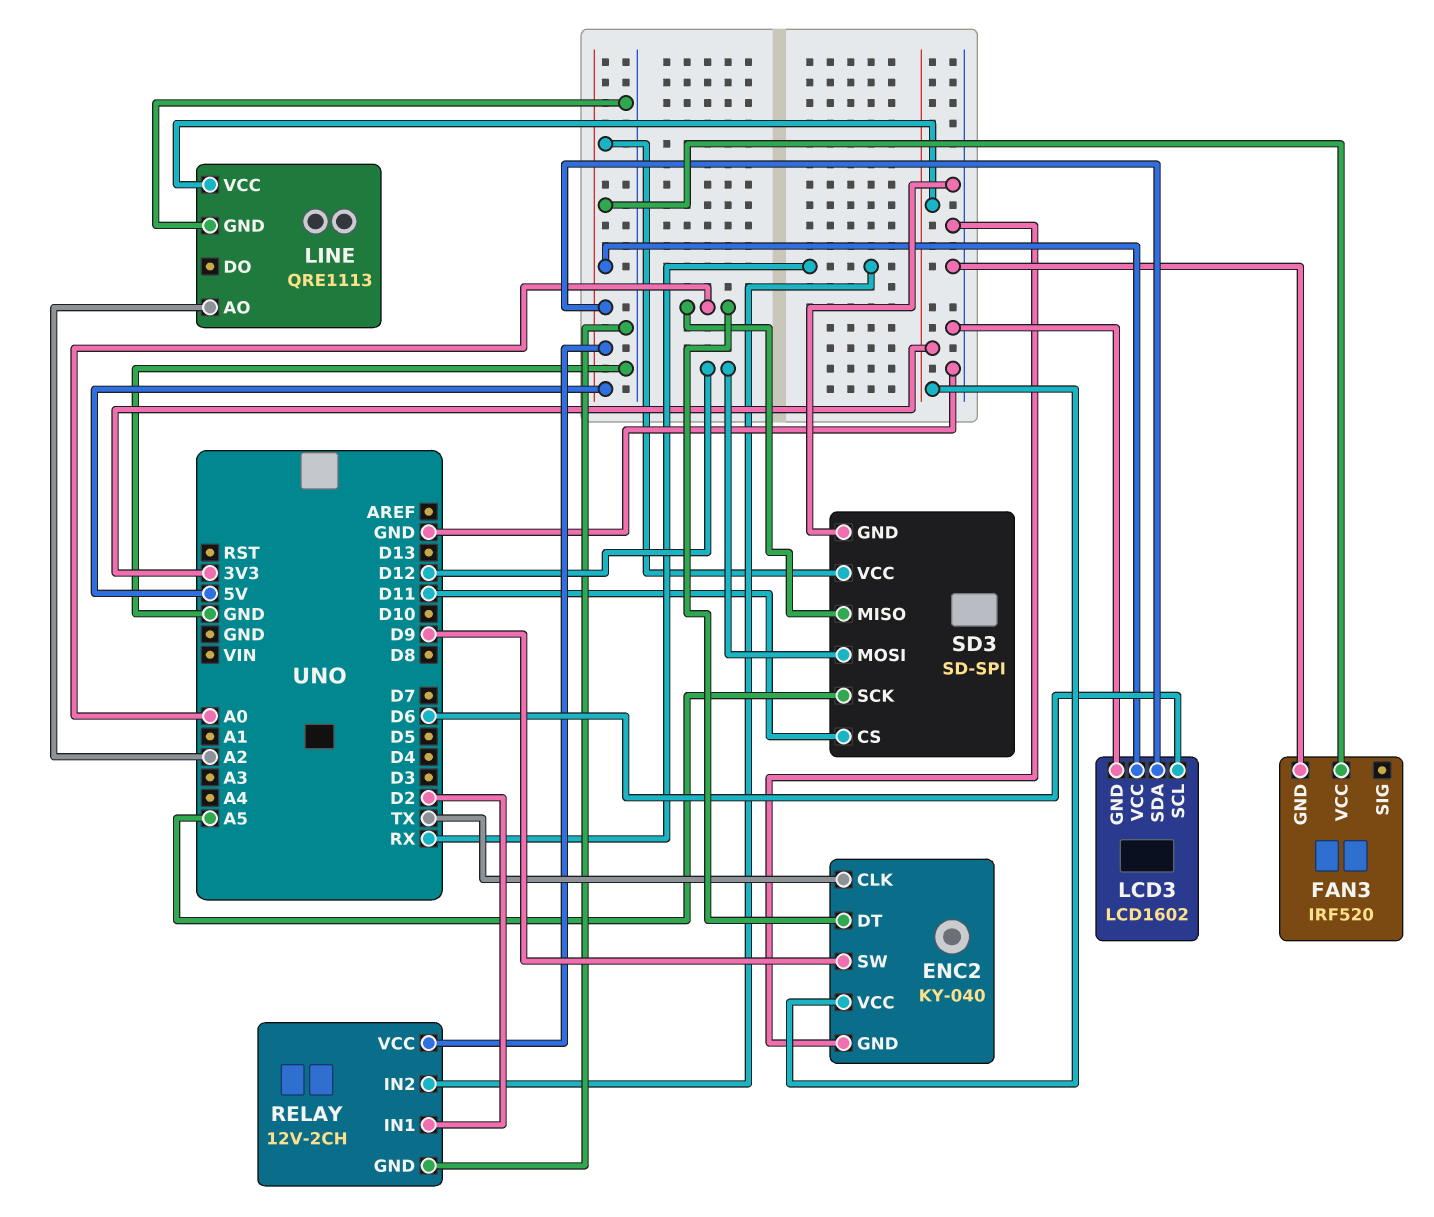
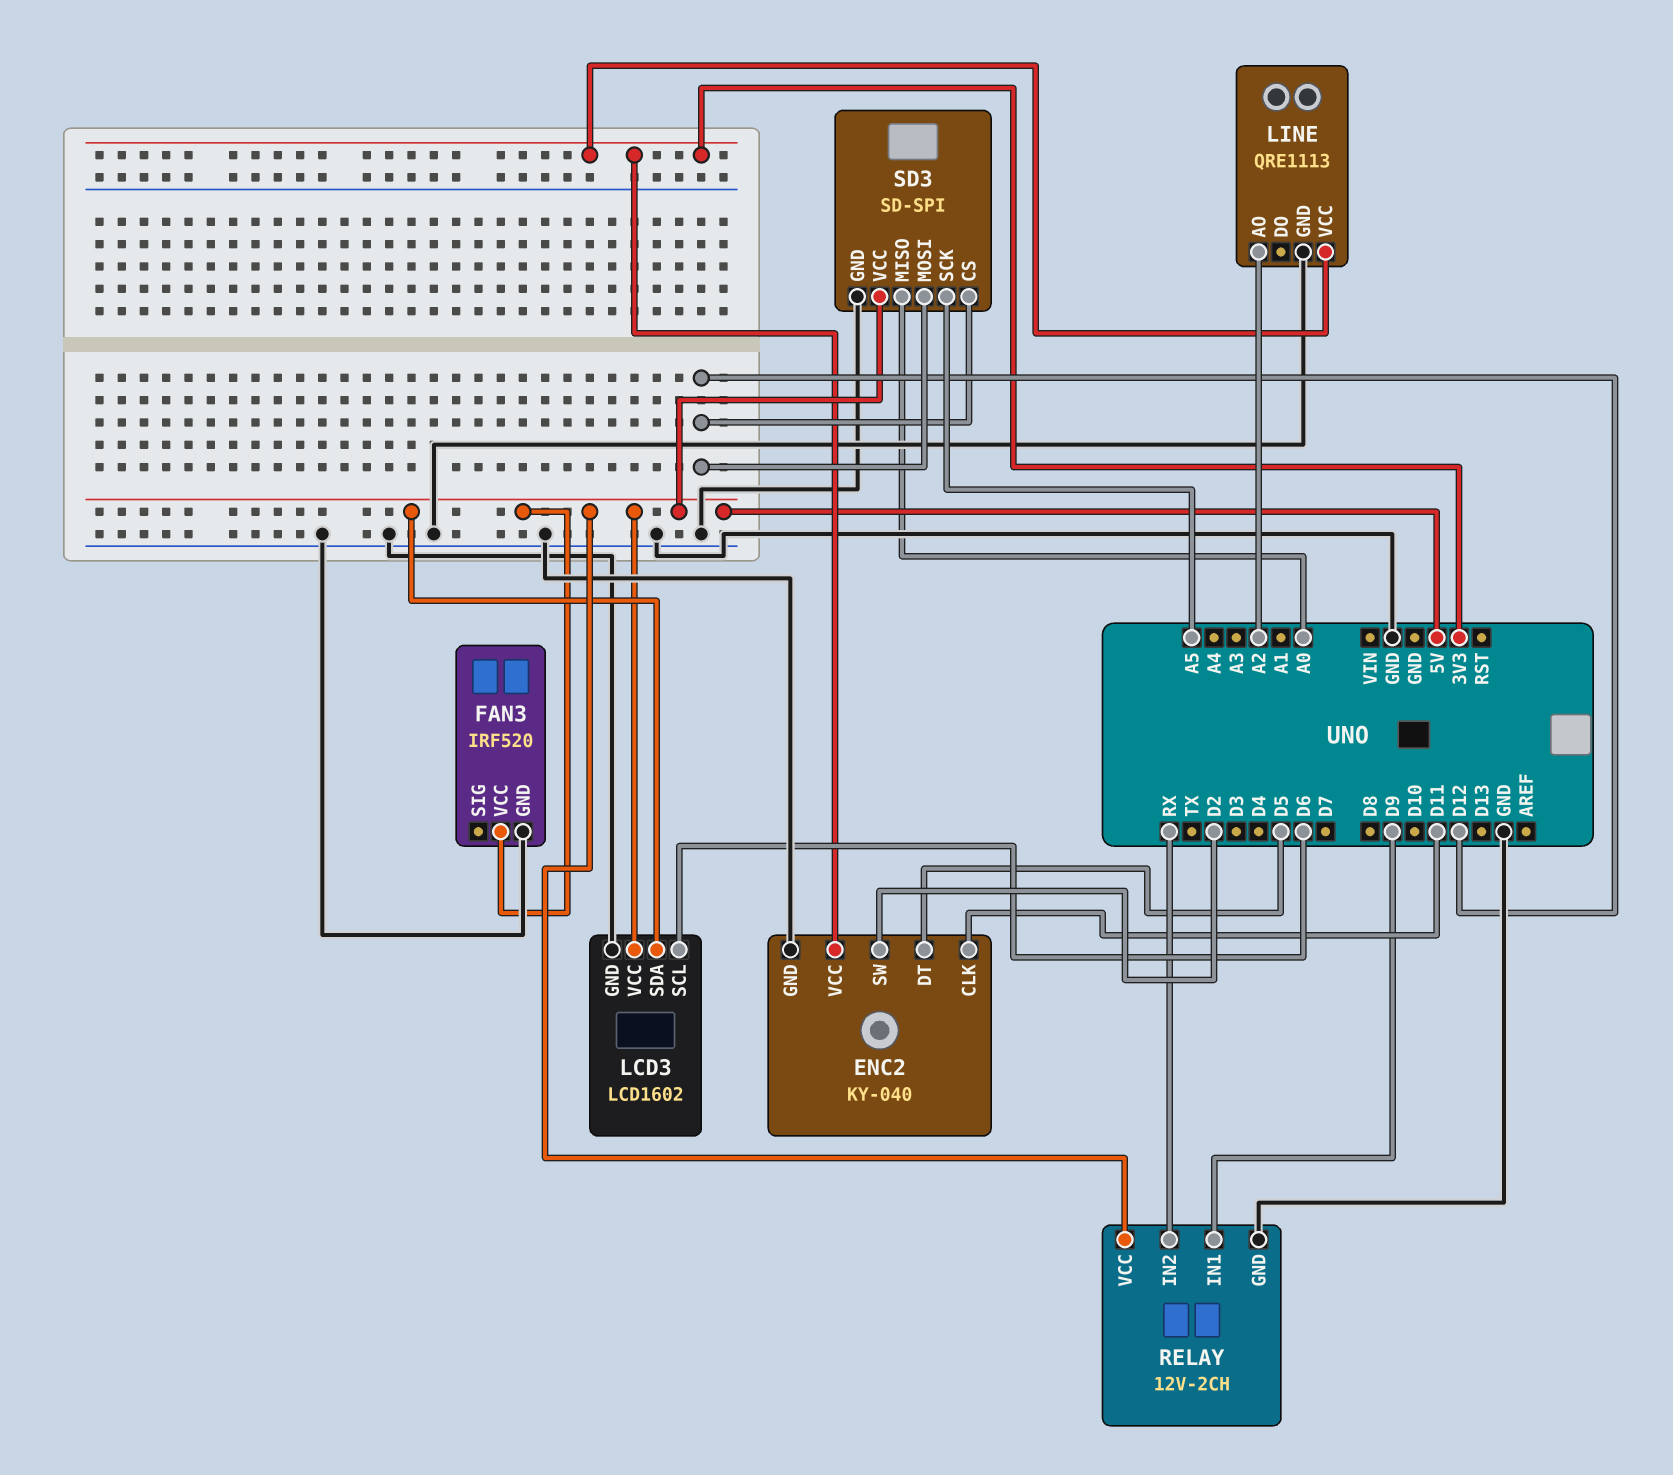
ENC2 pin CLK: TX -> D11
ENC2 pin DT: A0 -> D5
ENC2 pin SW: D9 -> D2
RELAY pin IN1: D2 -> D9
SD3 pin CS: D11 -> D12

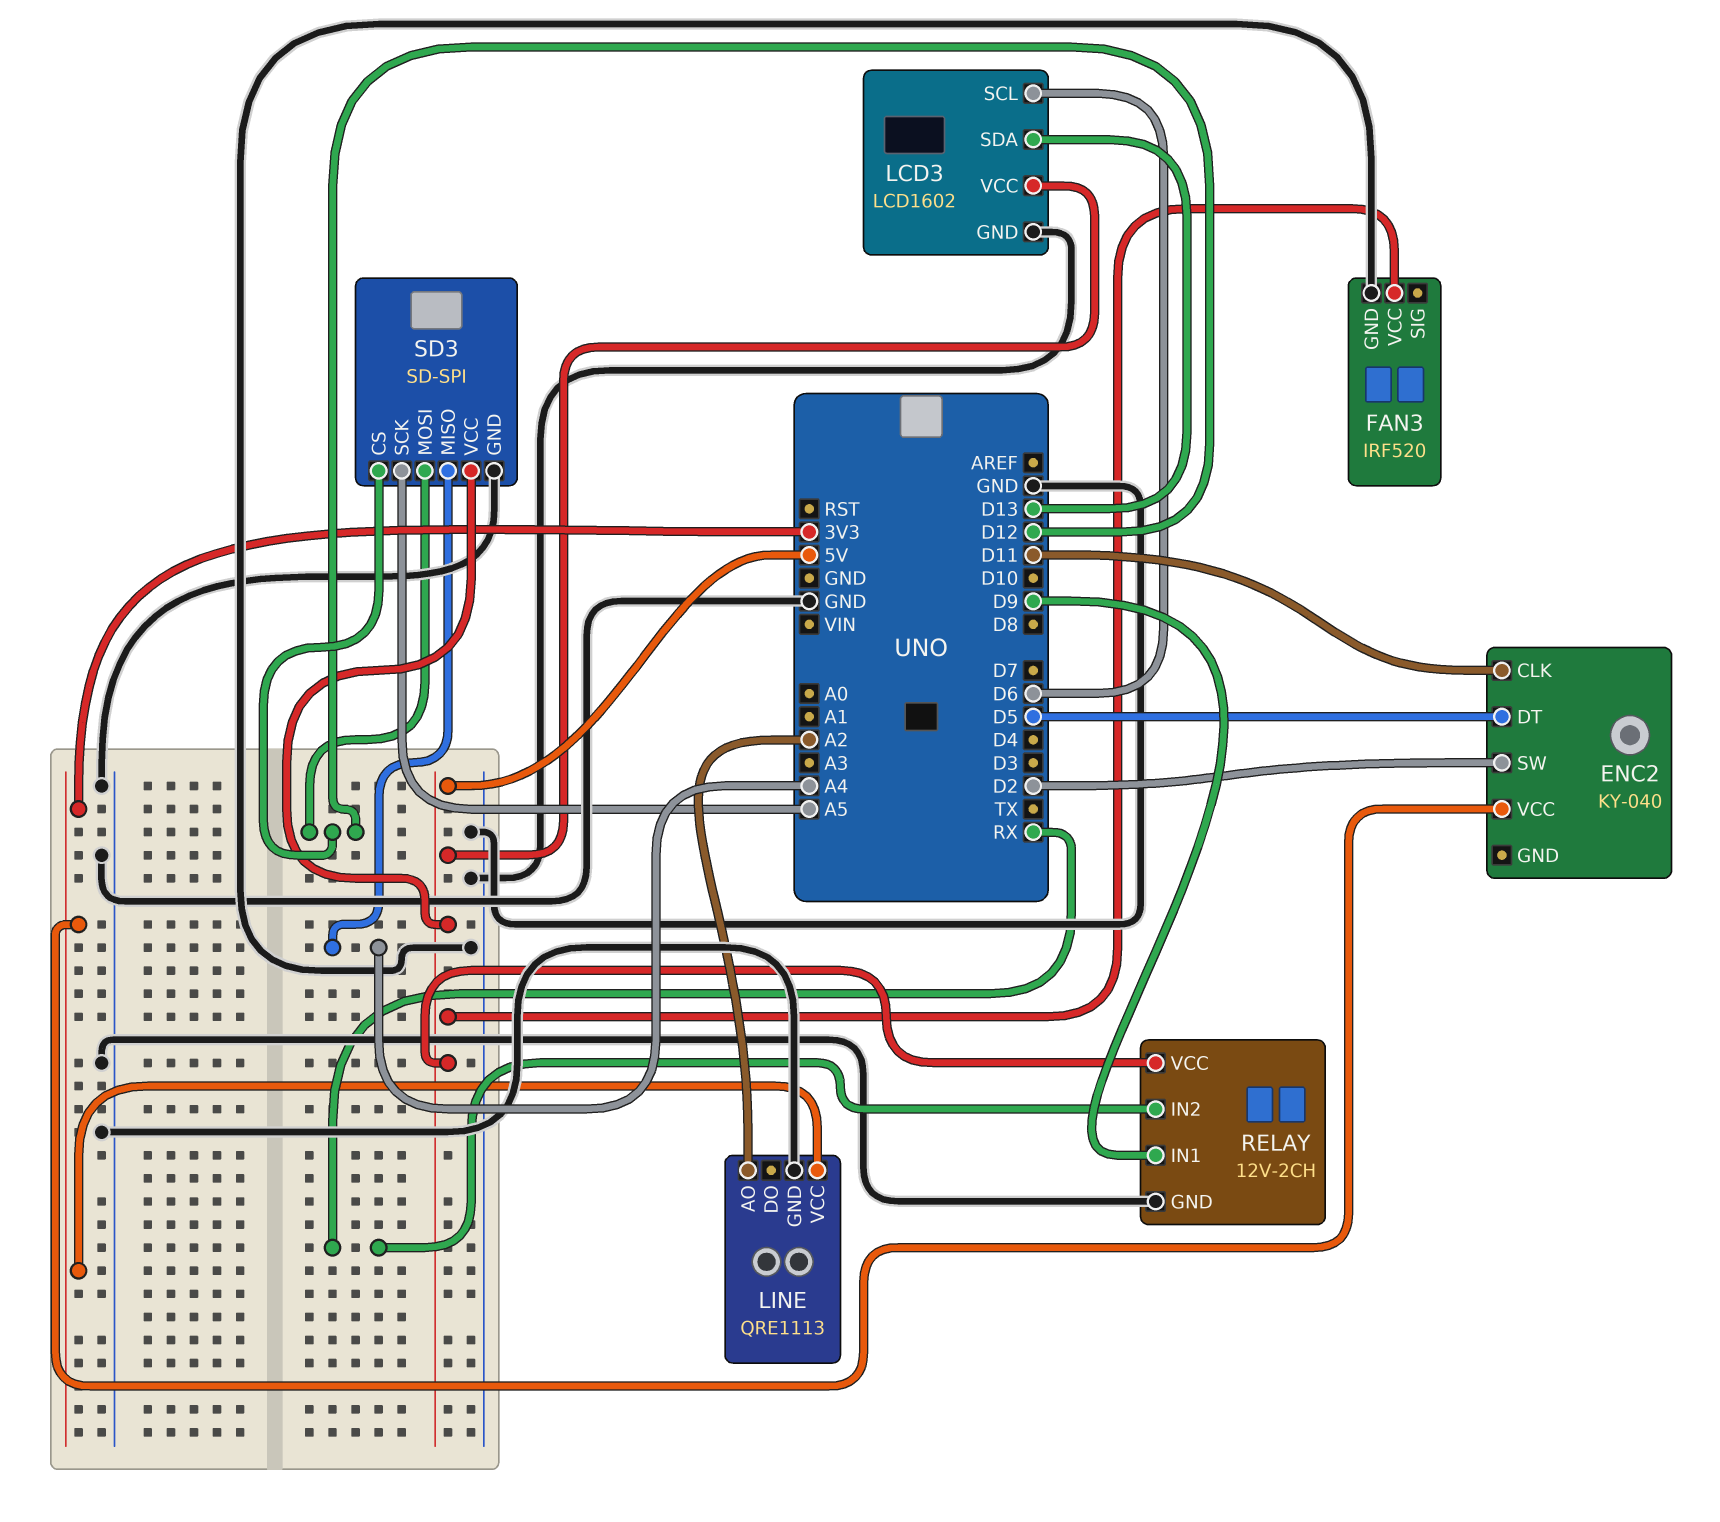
ENC2 pin GND: GND -> none
LCD3 pin SDA: 5V -> D13
SD3 pin MISO: A0 -> A4

